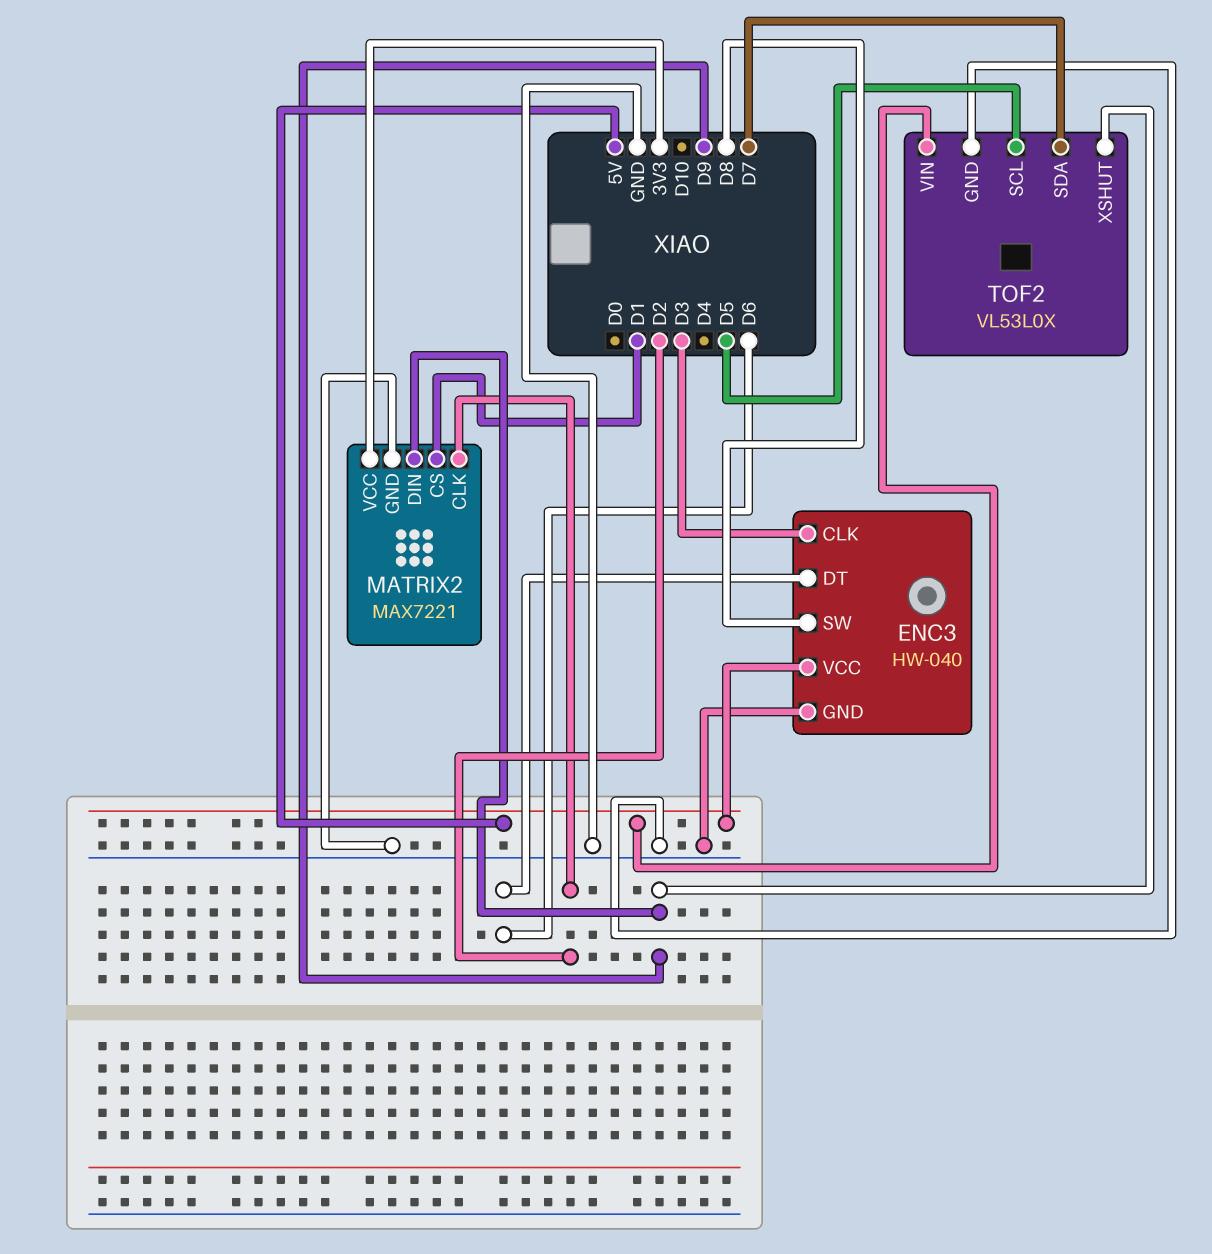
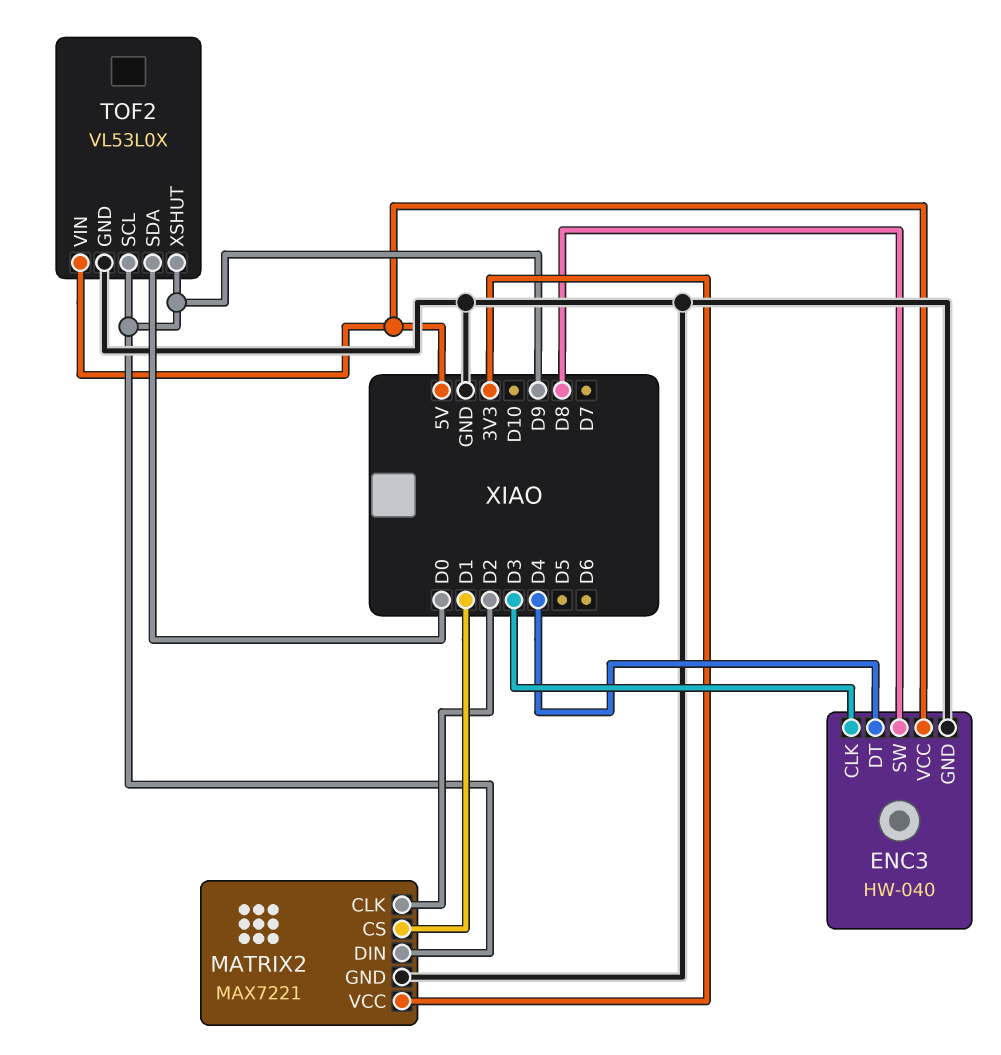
ENC3 pin DT: D6 -> D4
TOF2 pin SCL: D5 -> D9
TOF2 pin SDA: D7 -> D0

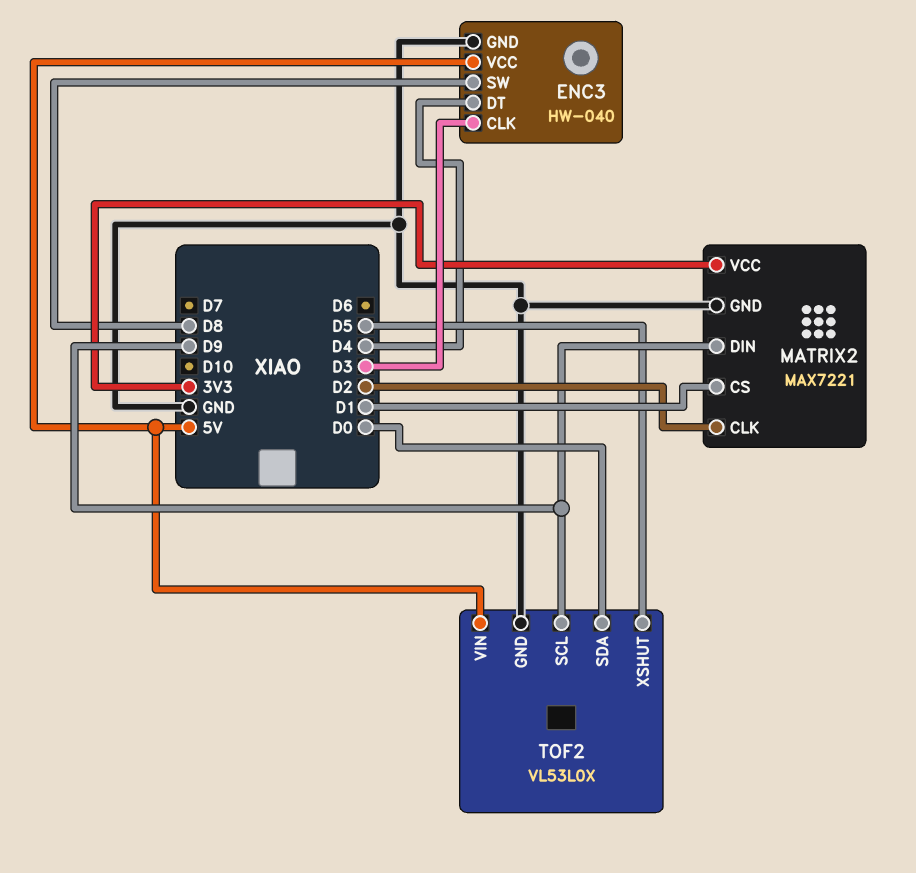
TOF2 pin XSHUT: D9 -> D5

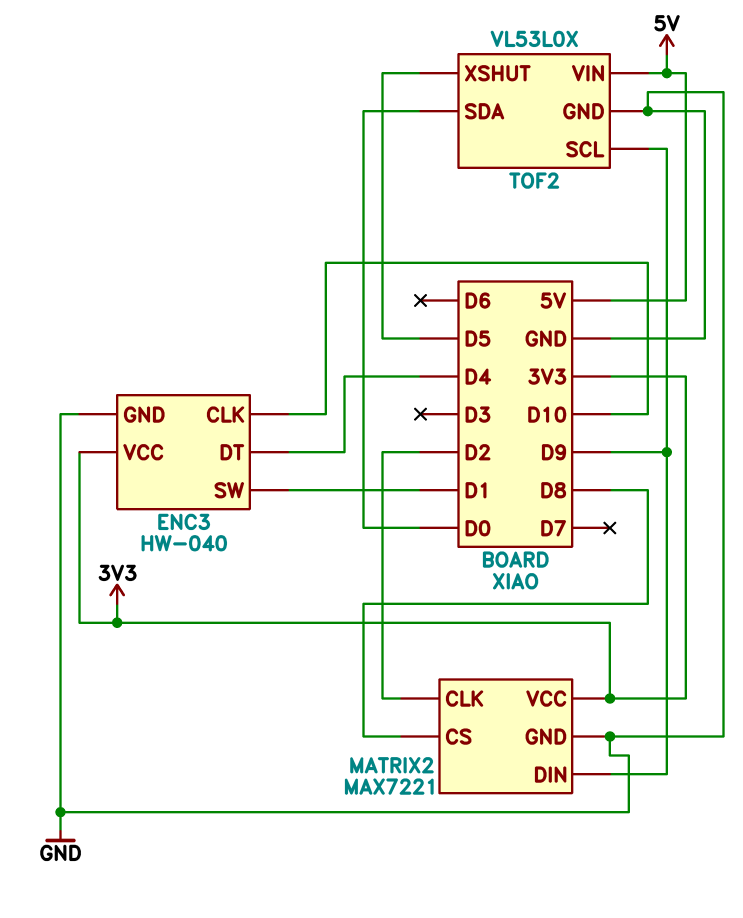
ENC3 pin CLK: D3 -> D10
ENC3 pin SW: D8 -> D1
ENC3 pin VCC: 5V -> 3V3
MATRIX2 pin CS: D1 -> D8

